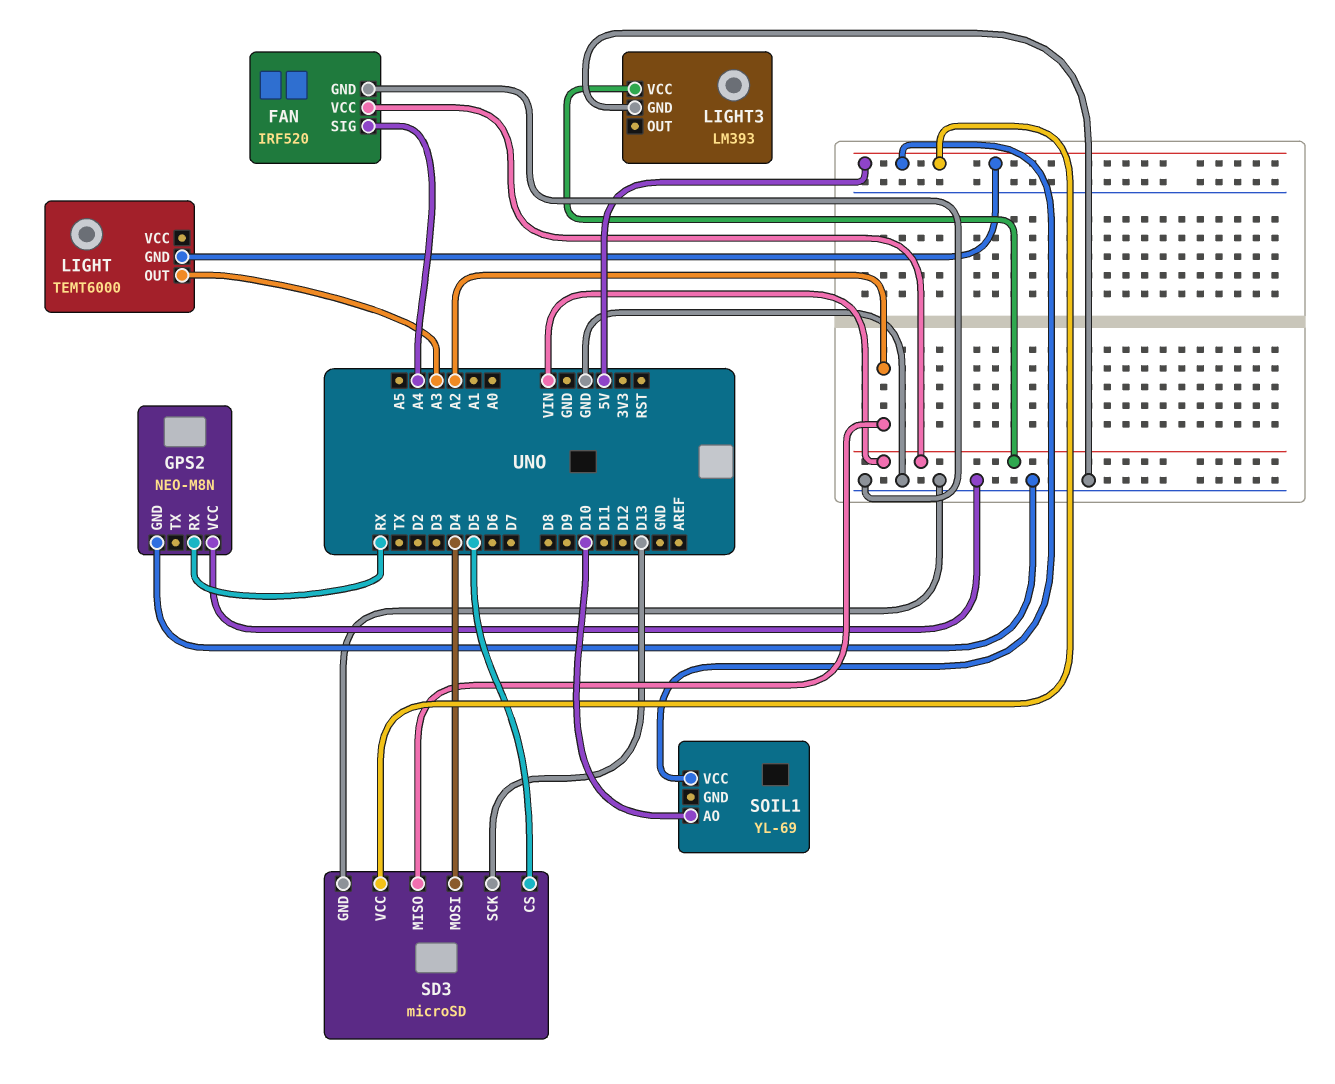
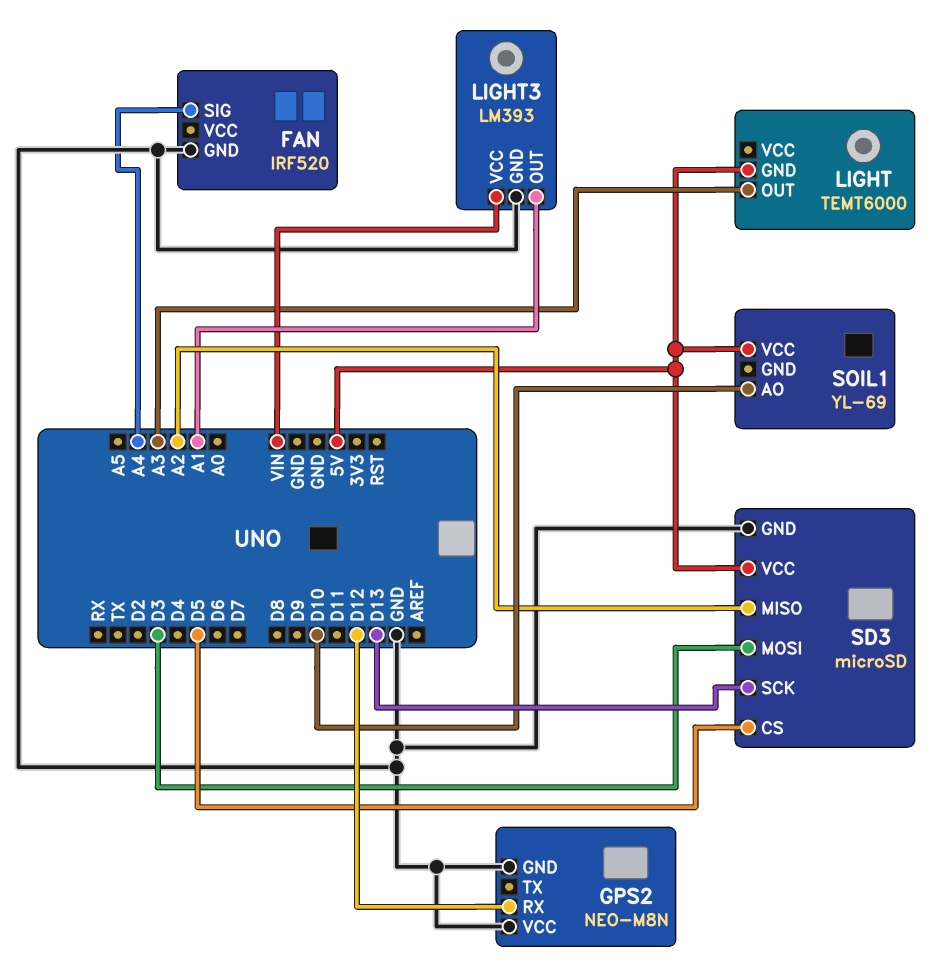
FAN pin VCC: VIN -> none
GPS2 pin RX: RX -> D12
LIGHT3 pin OUT: none -> A1
SD3 pin MOSI: D4 -> D3

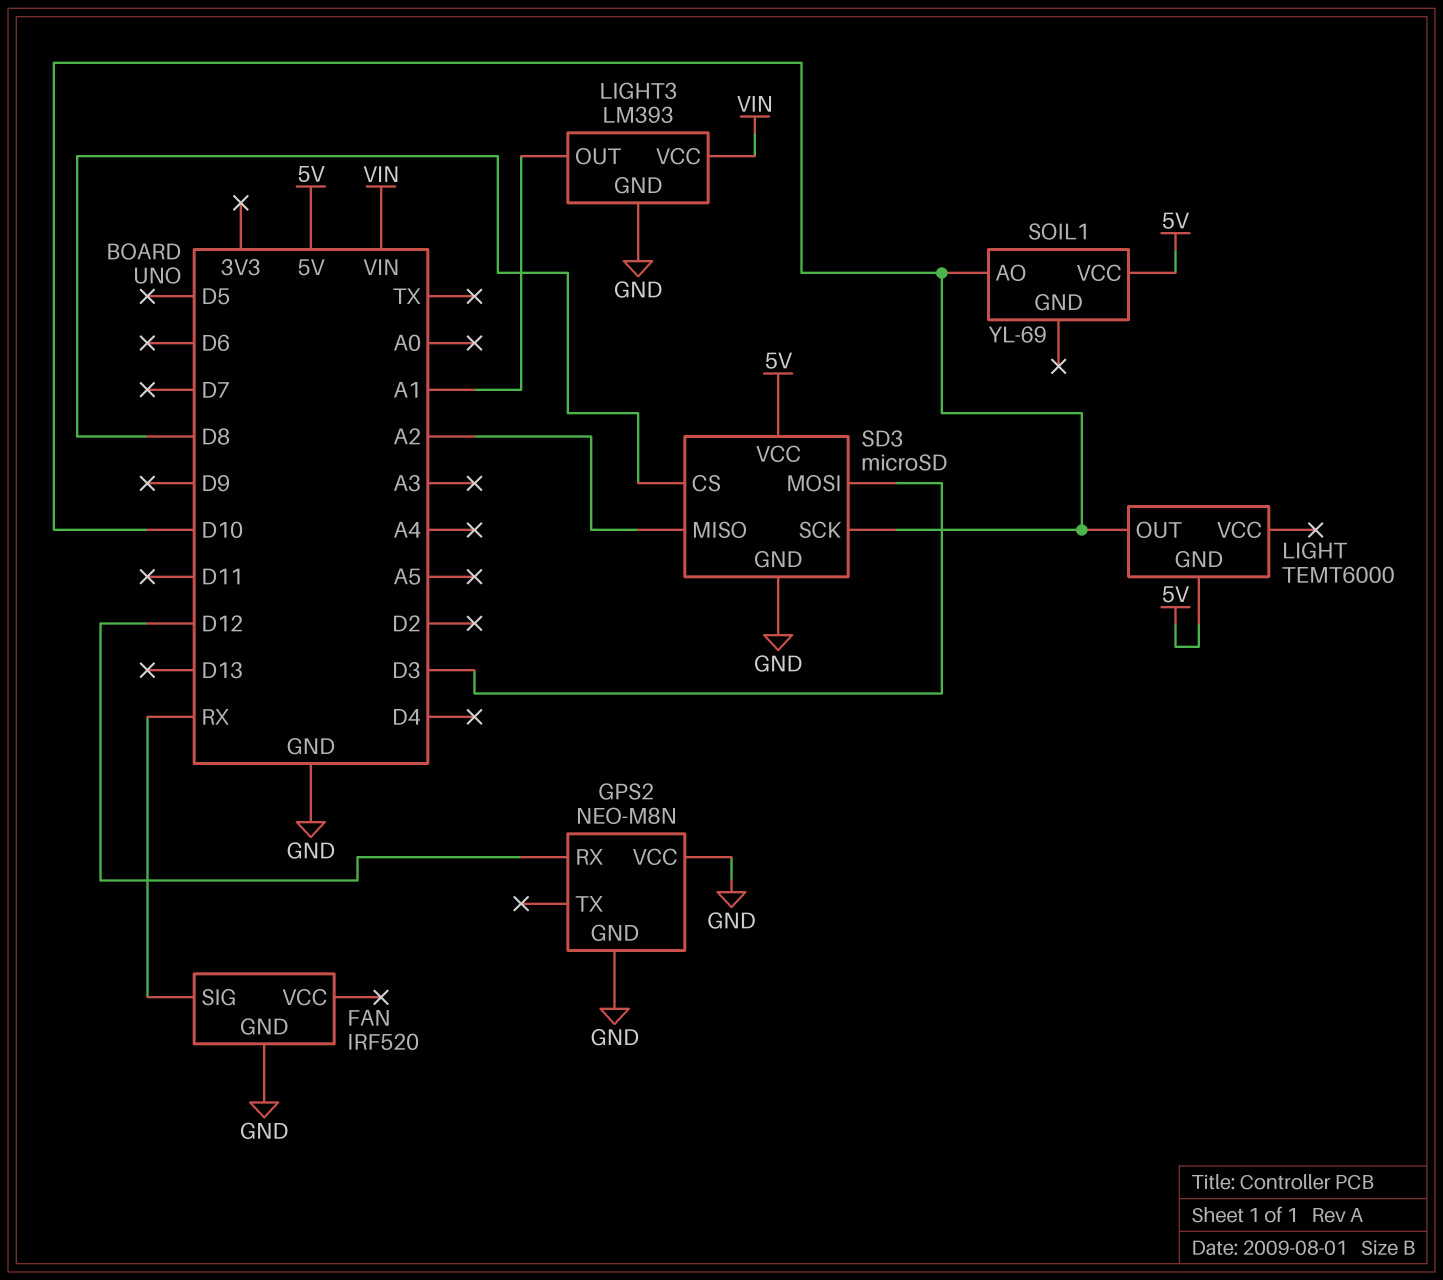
FAN pin SIG: A4 -> RX
LIGHT pin OUT: A3 -> D10
SD3 pin CS: D5 -> D8
SD3 pin SCK: D13 -> D10

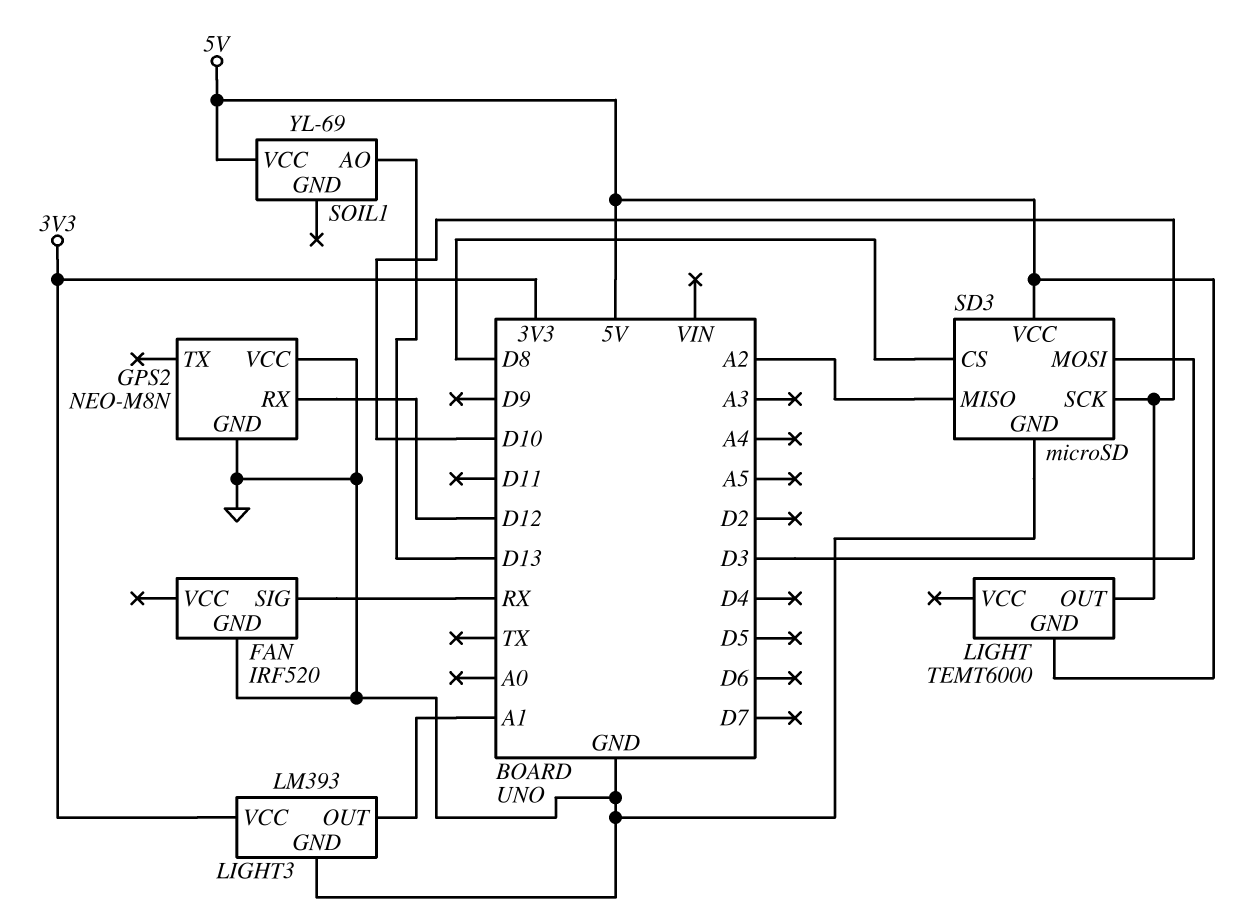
LIGHT3 pin VCC: VIN -> 3V3
SOIL1 pin AO: D10 -> D13

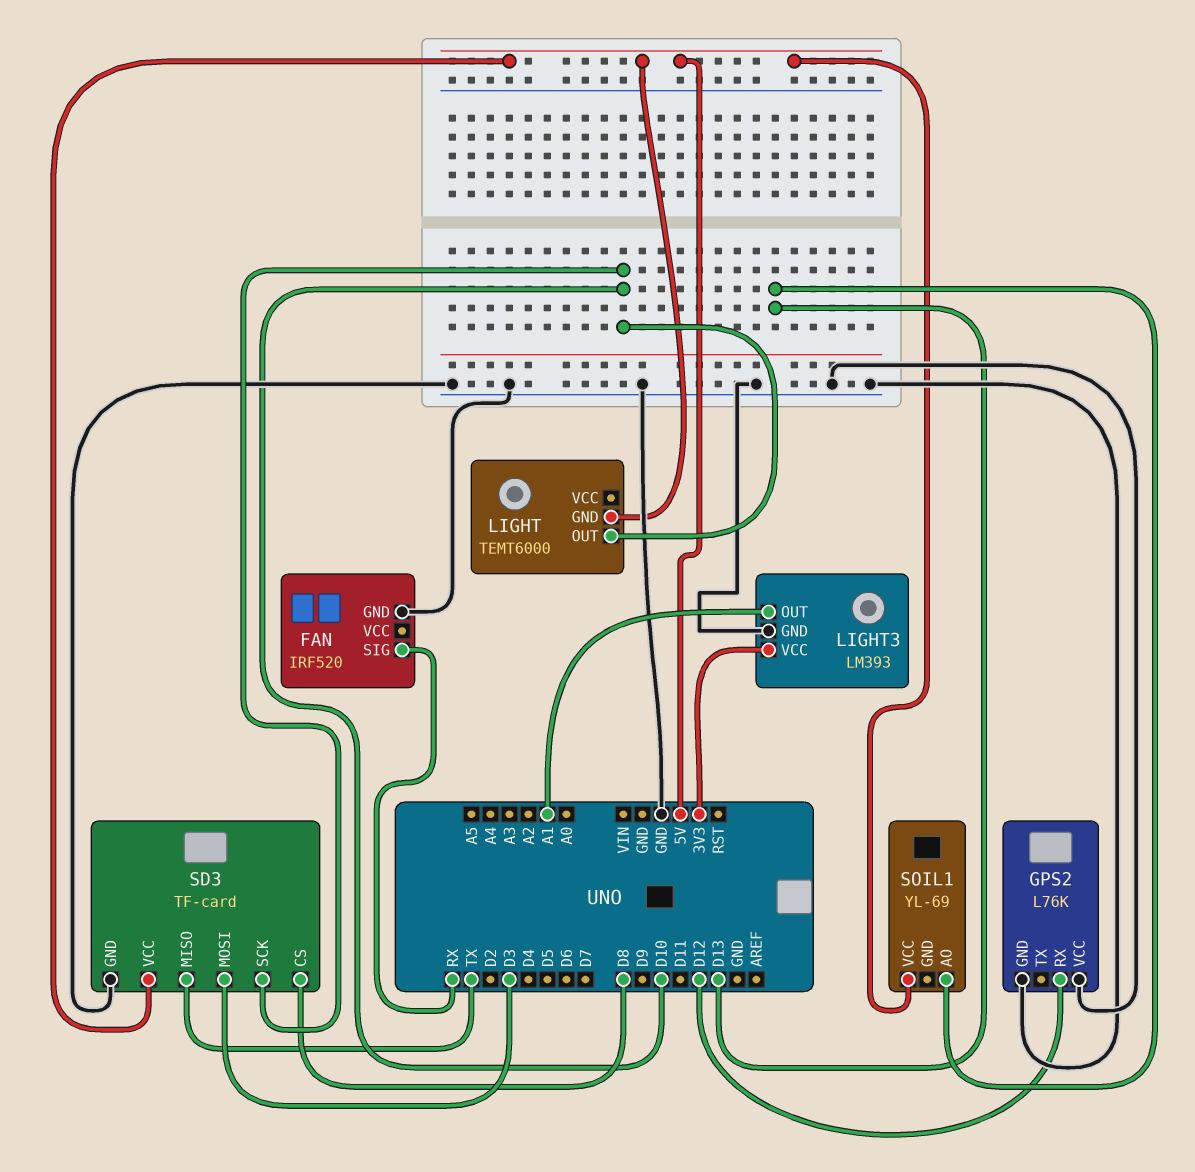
GPS2: NEO-M8N -> L76K
SD3: microSD -> TF-card
SD3 pin MISO: A2 -> TX

